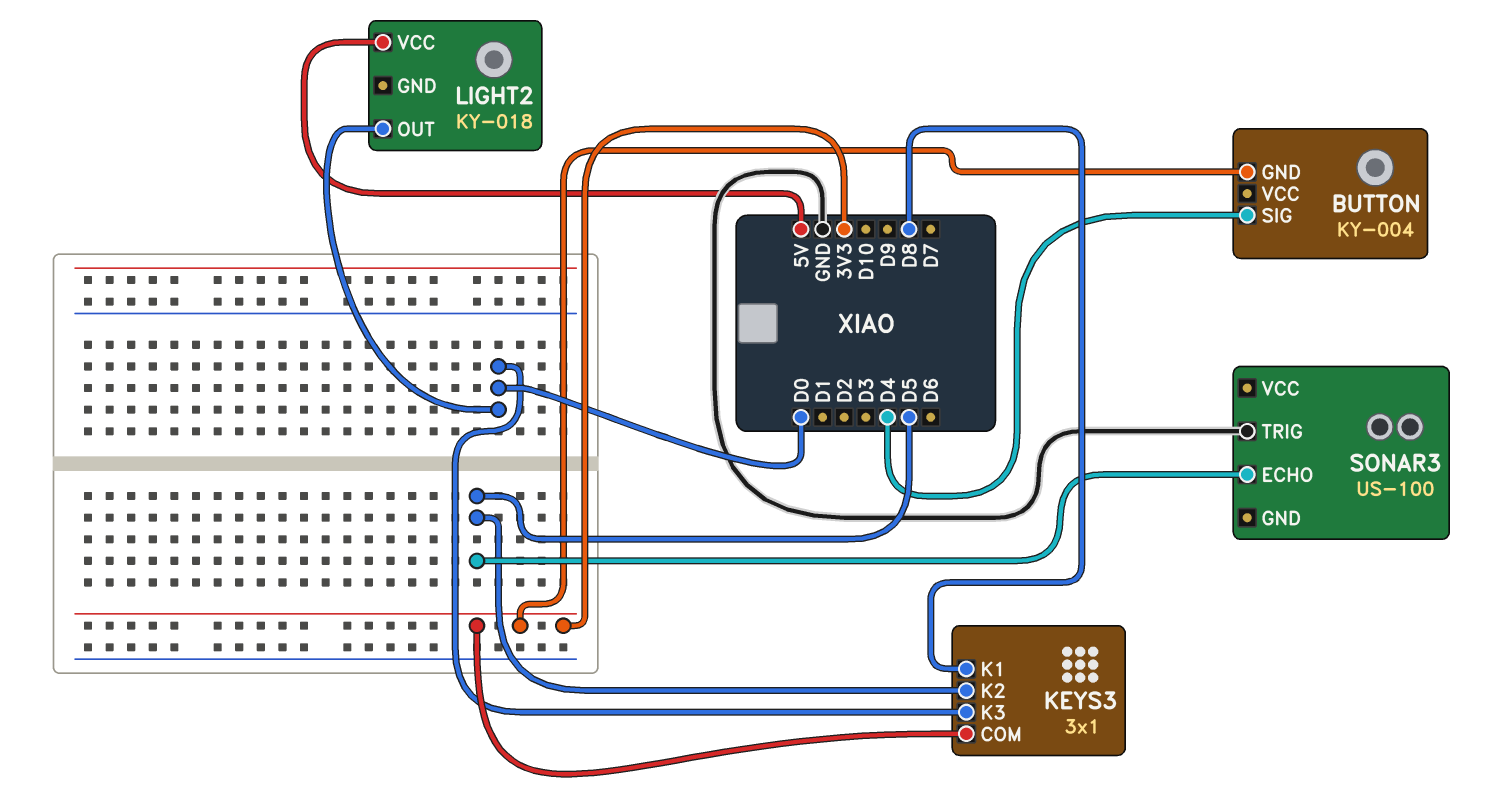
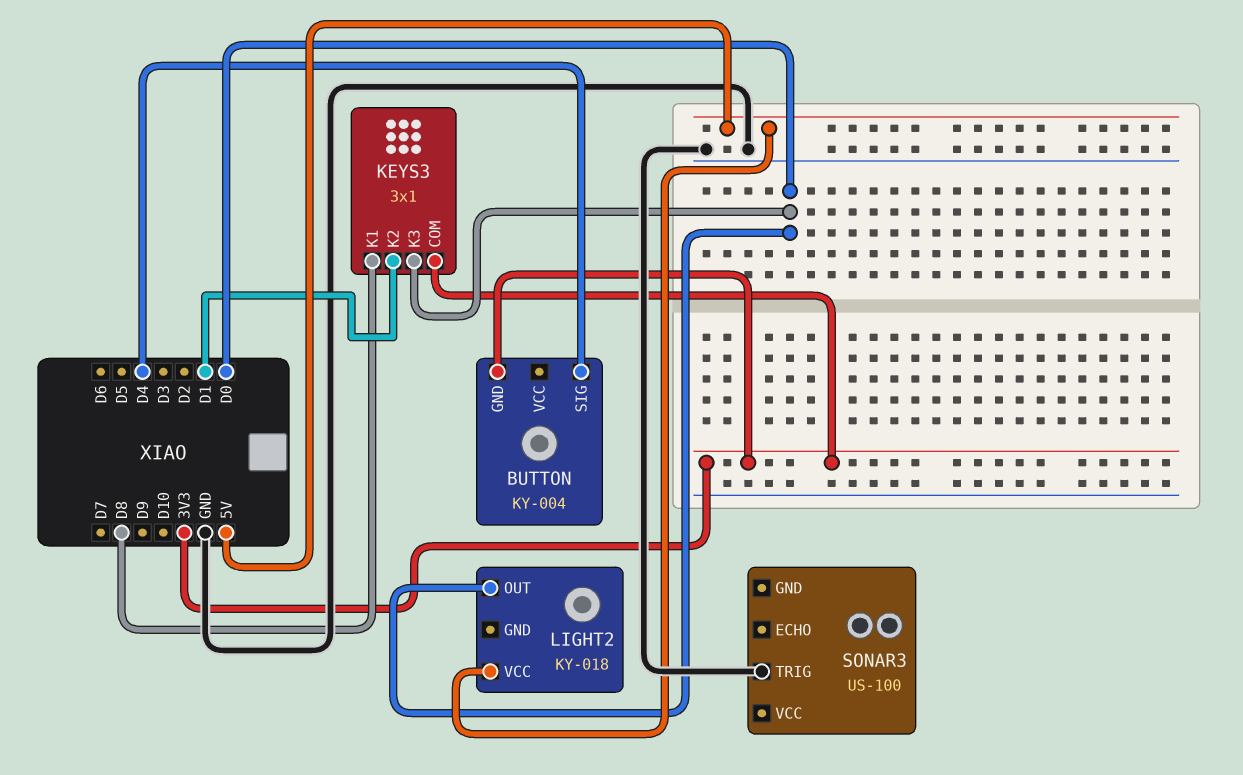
KEYS3 pin K2: D5 -> D1
SONAR3 pin ECHO: D5 -> none

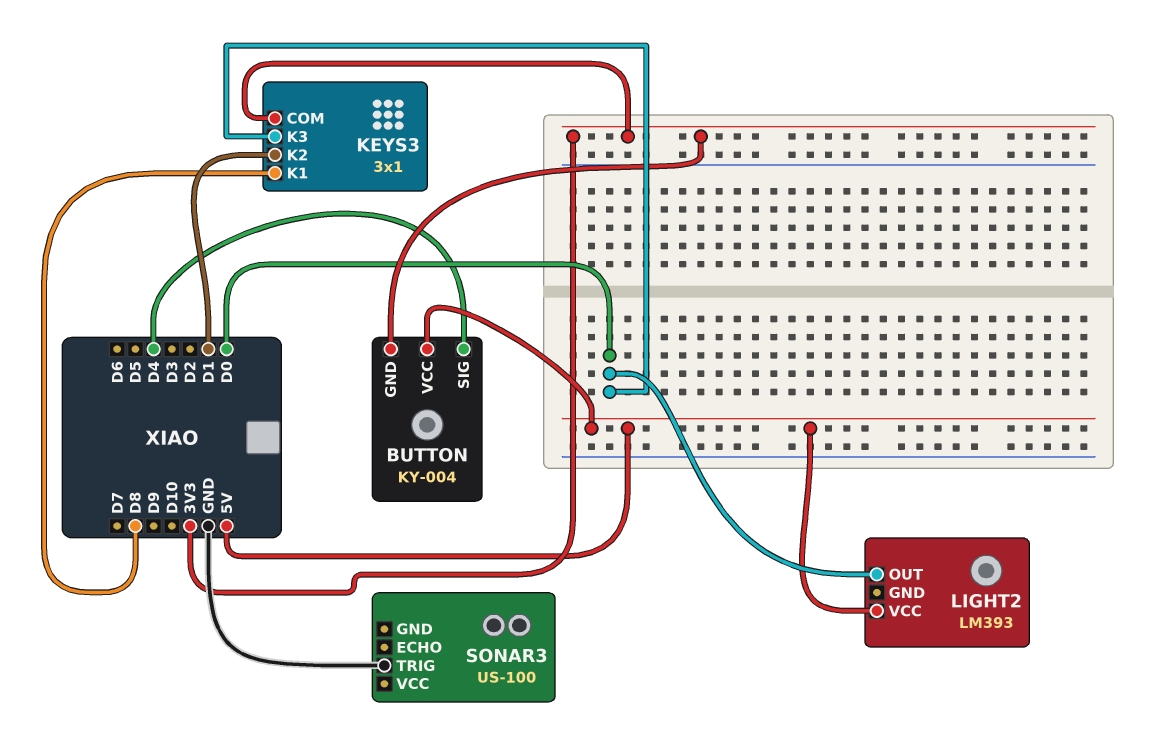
BUTTON pin VCC: none -> 5V
LIGHT2: KY-018 -> LM393

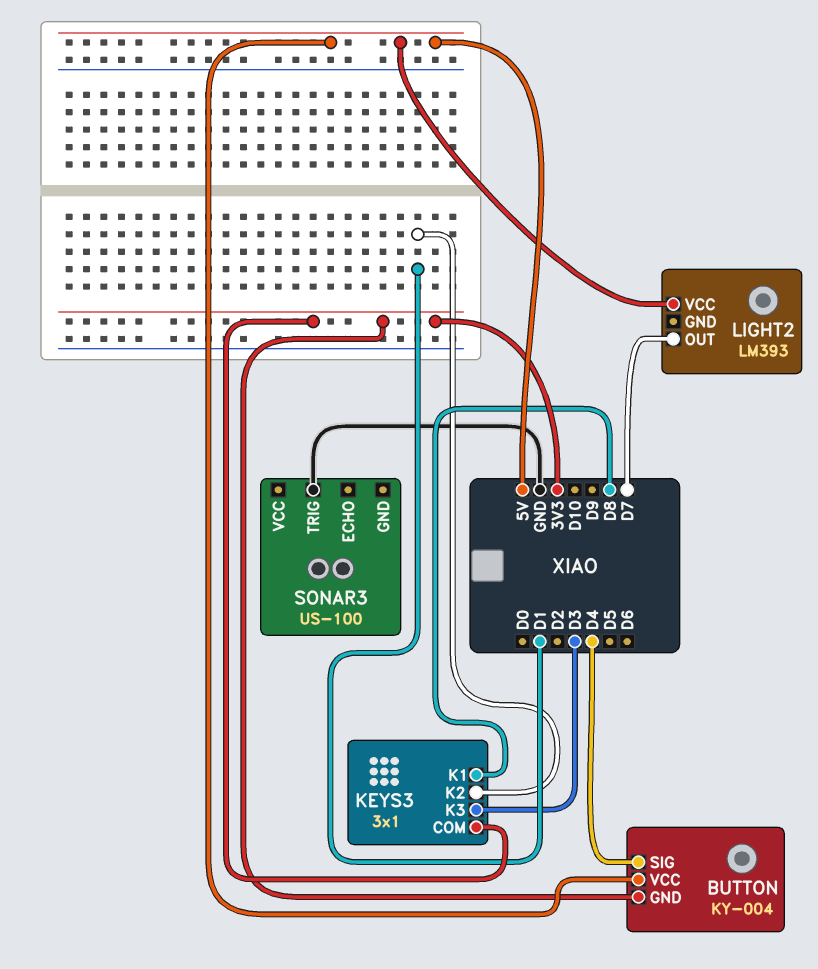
KEYS3 pin K3: D0 -> D3
LIGHT2 pin OUT: D0 -> D7

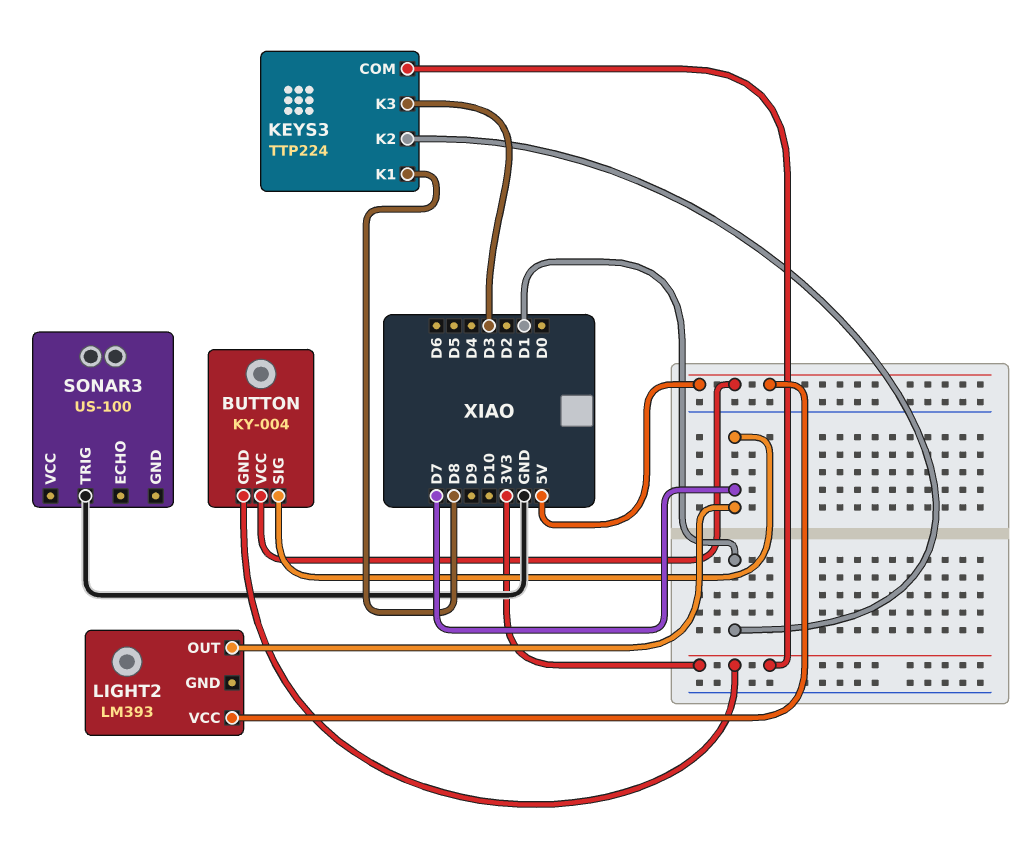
BUTTON pin SIG: D4 -> D7
KEYS3: 3x1 -> TTP224

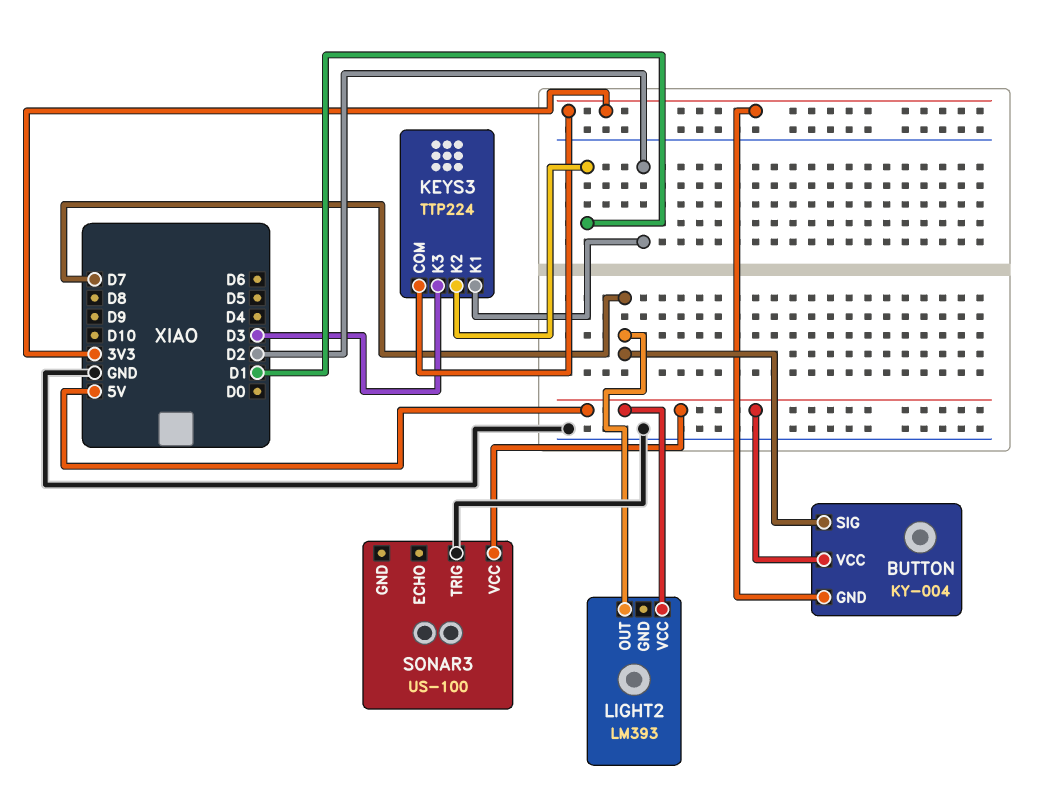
KEYS3 pin K1: D8 -> D2
SONAR3 pin VCC: none -> 5V

